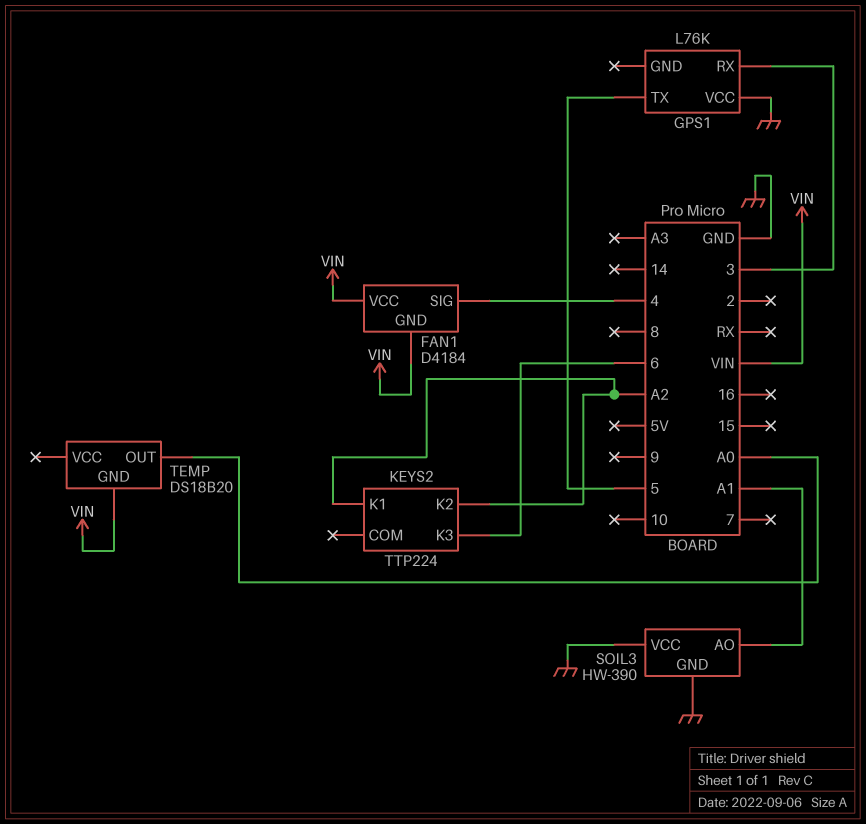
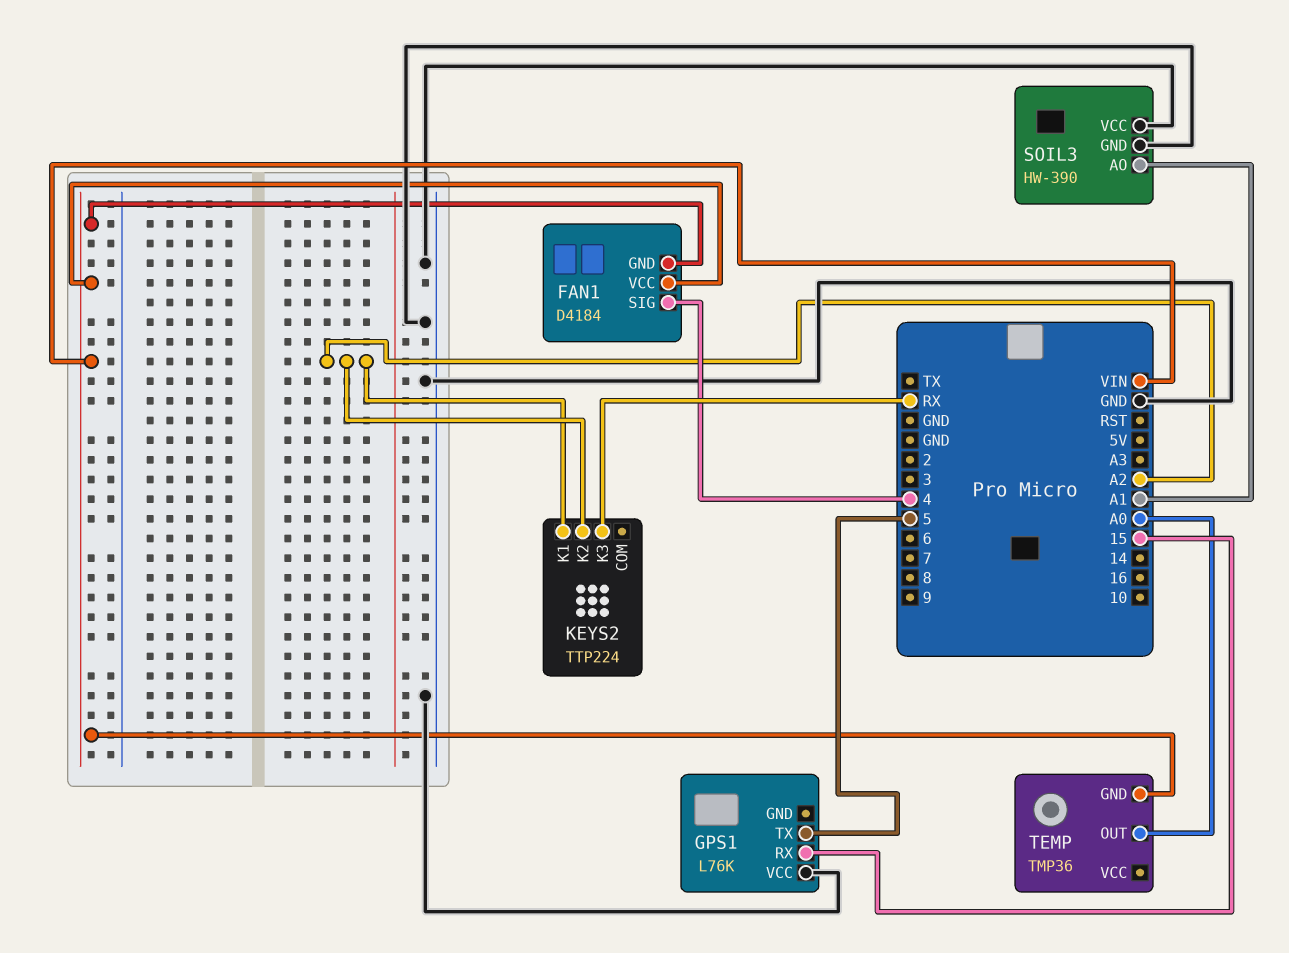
GPS1 pin RX: 3 -> 15
KEYS2 pin K3: 6 -> RX
TEMP: DS18B20 -> TMP36

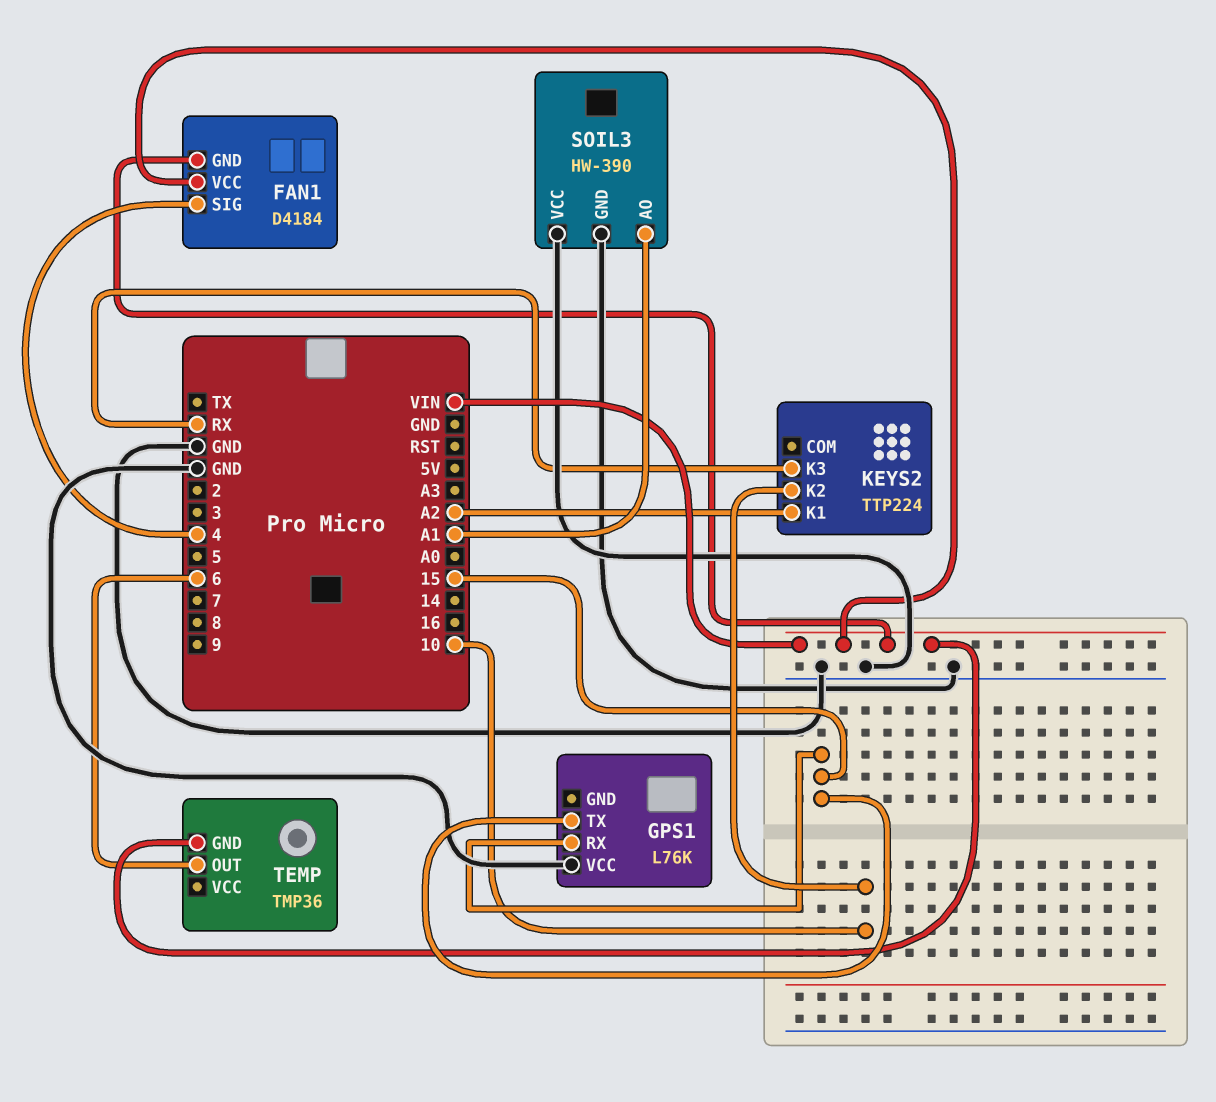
GPS1 pin TX: 5 -> 15
KEYS2 pin K2: A2 -> 10
TEMP pin OUT: A0 -> 6

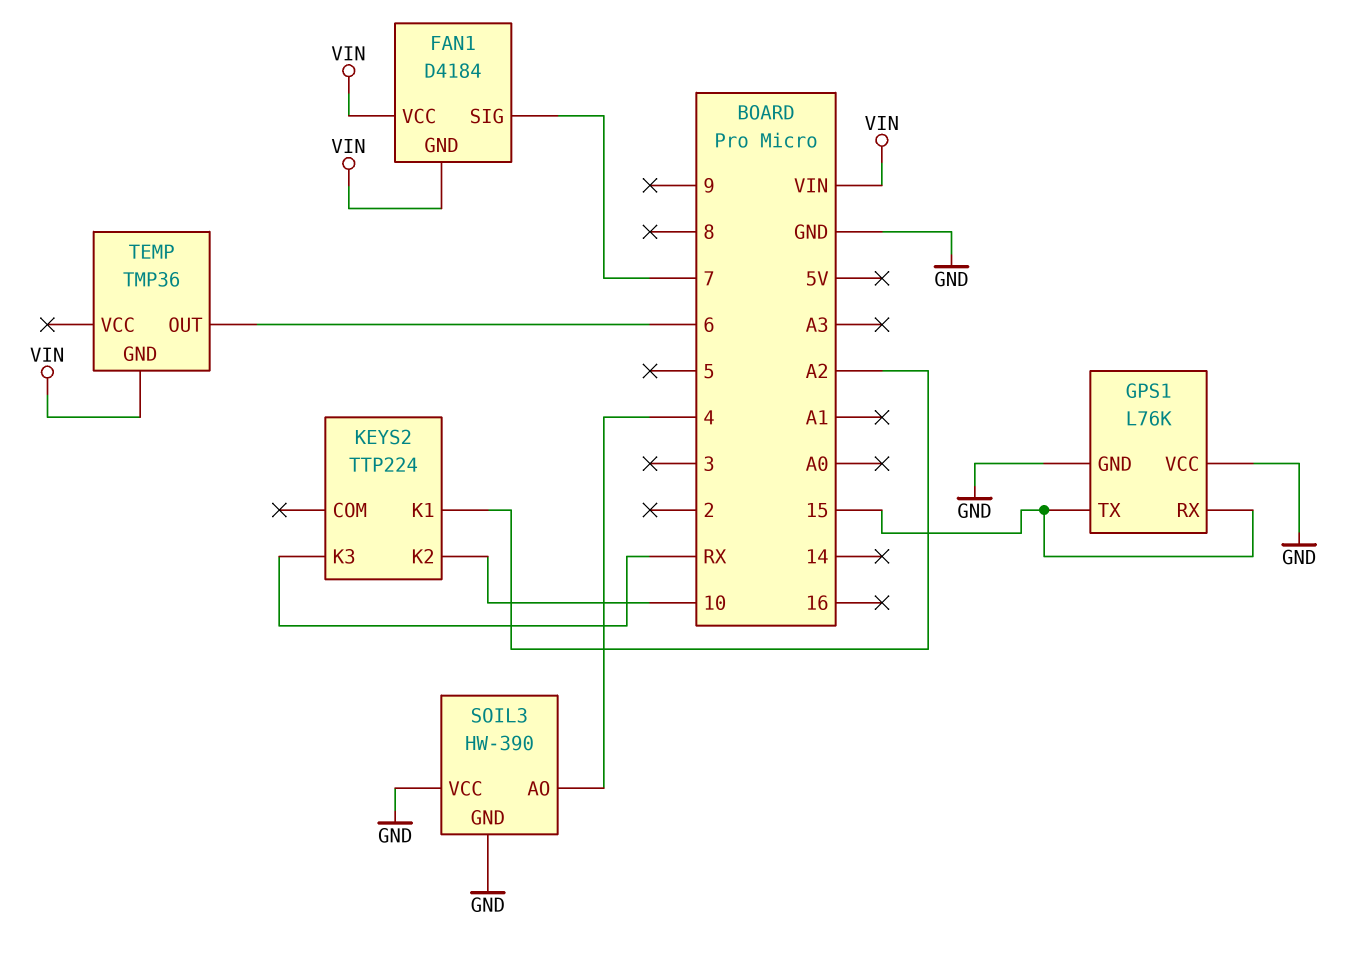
FAN1 pin SIG: 4 -> 7
GPS1 pin GND: none -> GND
SOIL3 pin AO: A1 -> 4

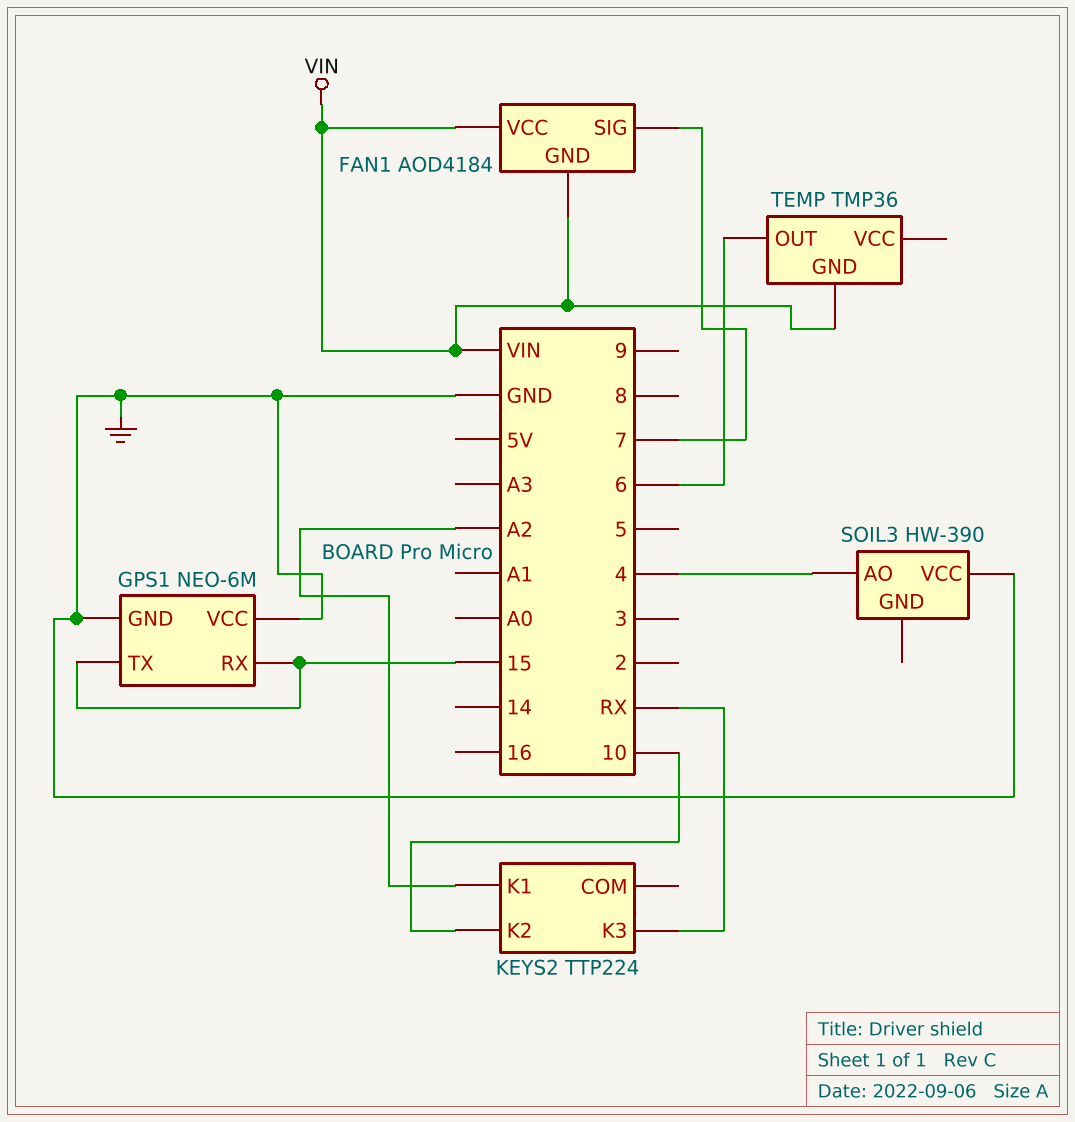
FAN1: D4184 -> AOD4184
GPS1: L76K -> NEO-6M
SOIL3 pin GND: GND -> none

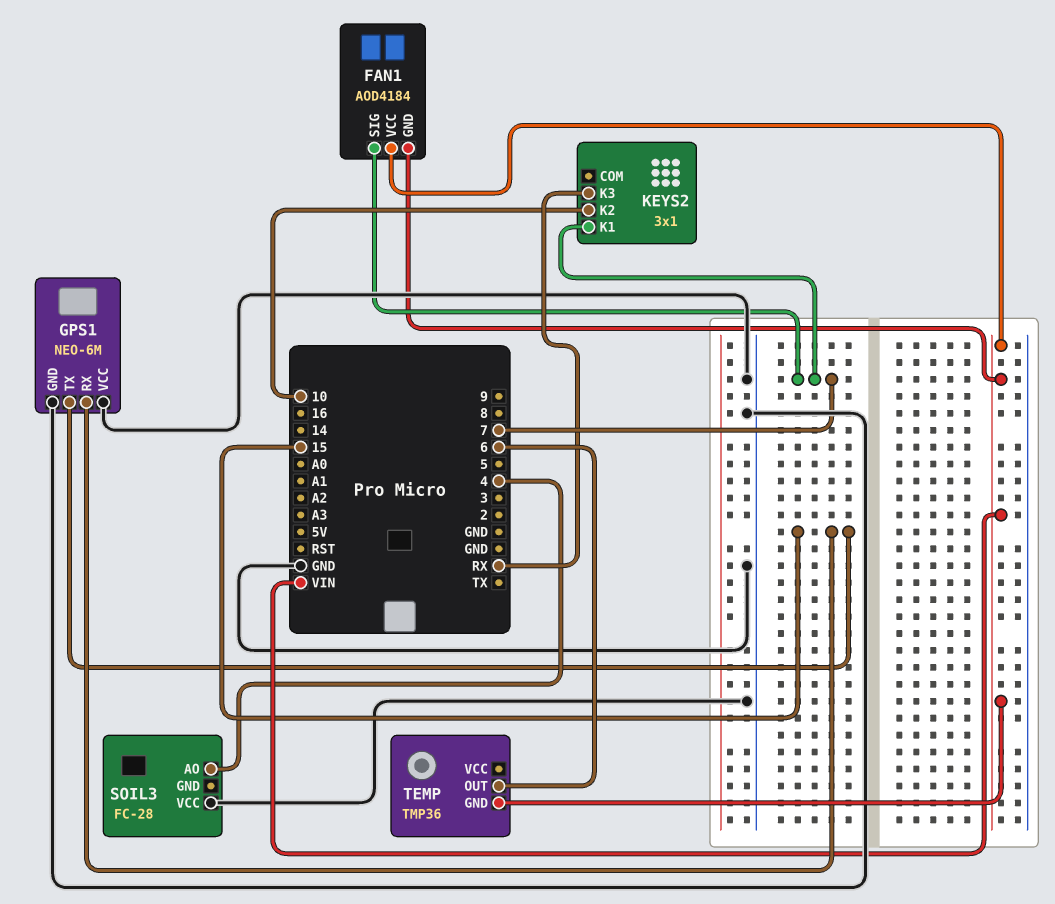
KEYS2: TTP224 -> 3x1
KEYS2 pin K1: A2 -> 7
SOIL3: HW-390 -> FC-28

